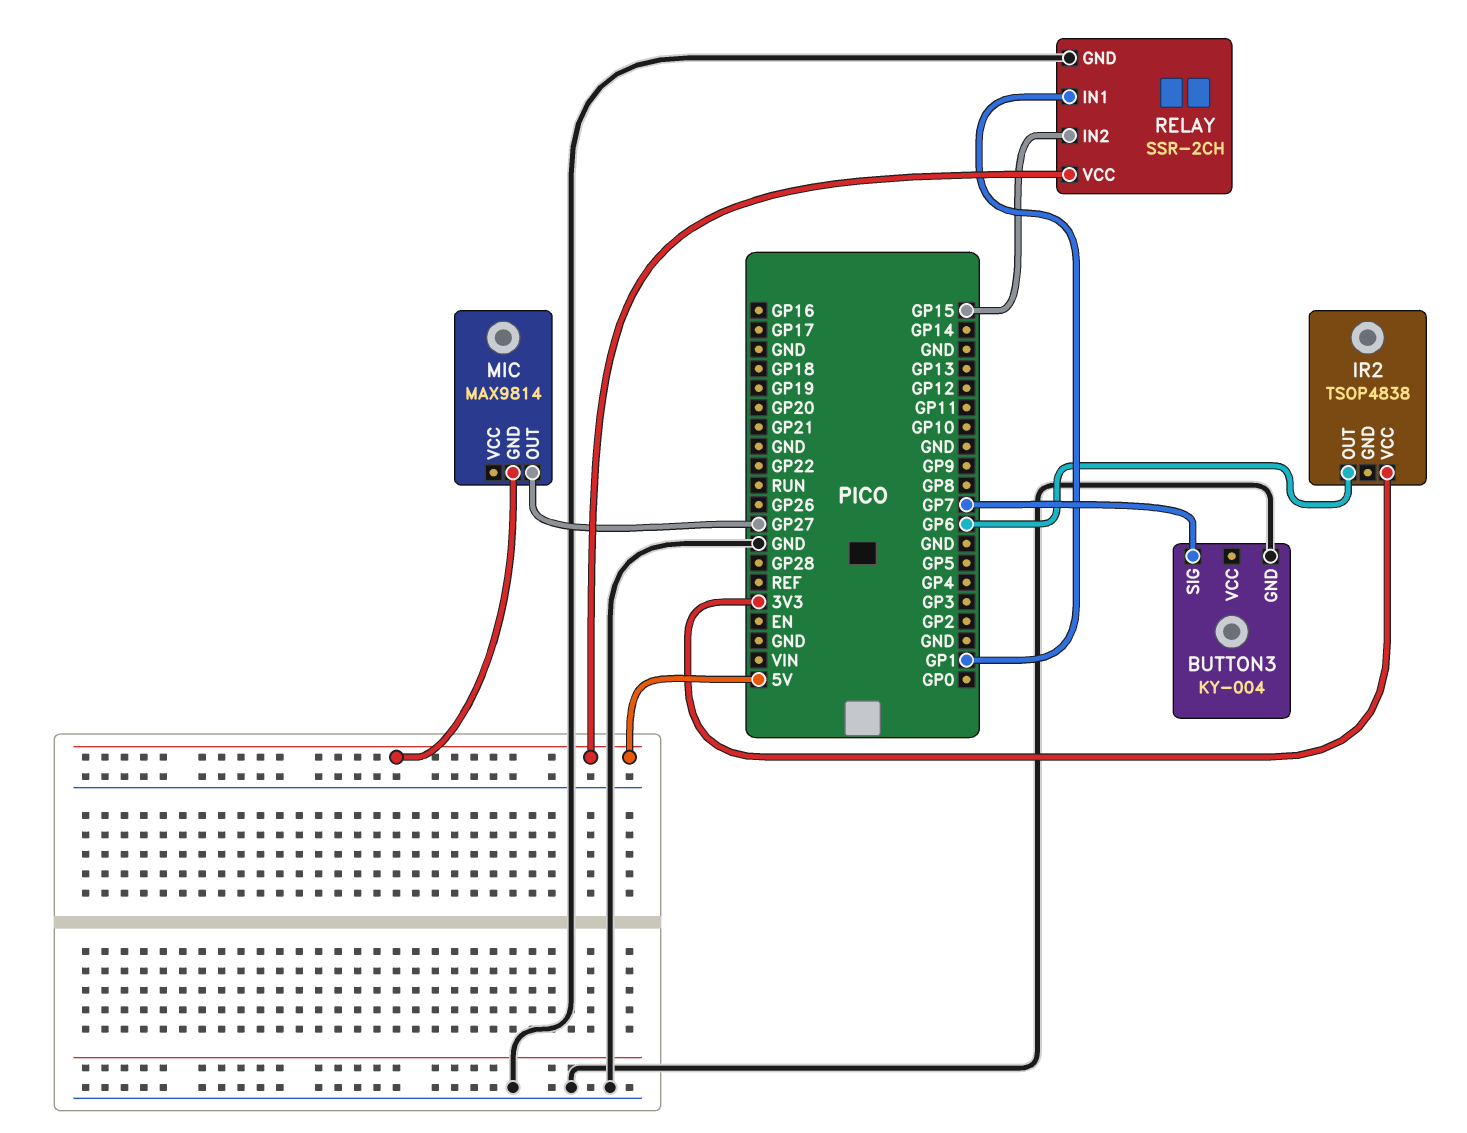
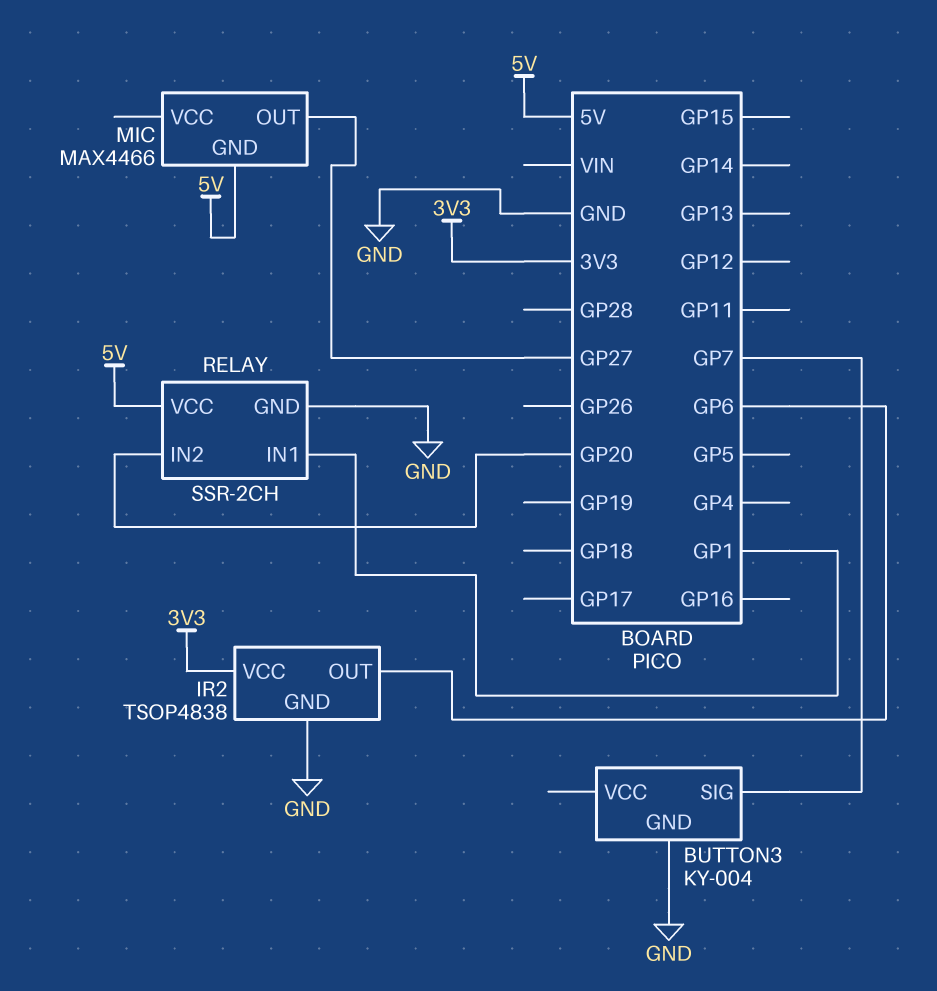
IR2 pin GND: none -> GND
MIC: MAX9814 -> MAX4466
RELAY pin IN2: GP15 -> GP20

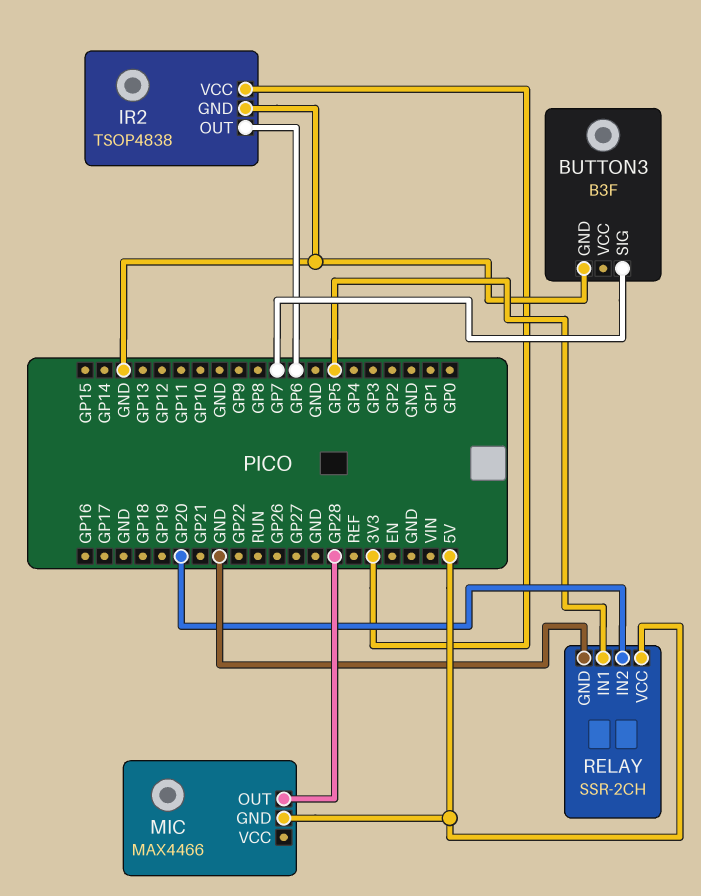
BUTTON3: KY-004 -> B3F
MIC pin OUT: GP27 -> GP28
RELAY pin IN1: GP1 -> GP5

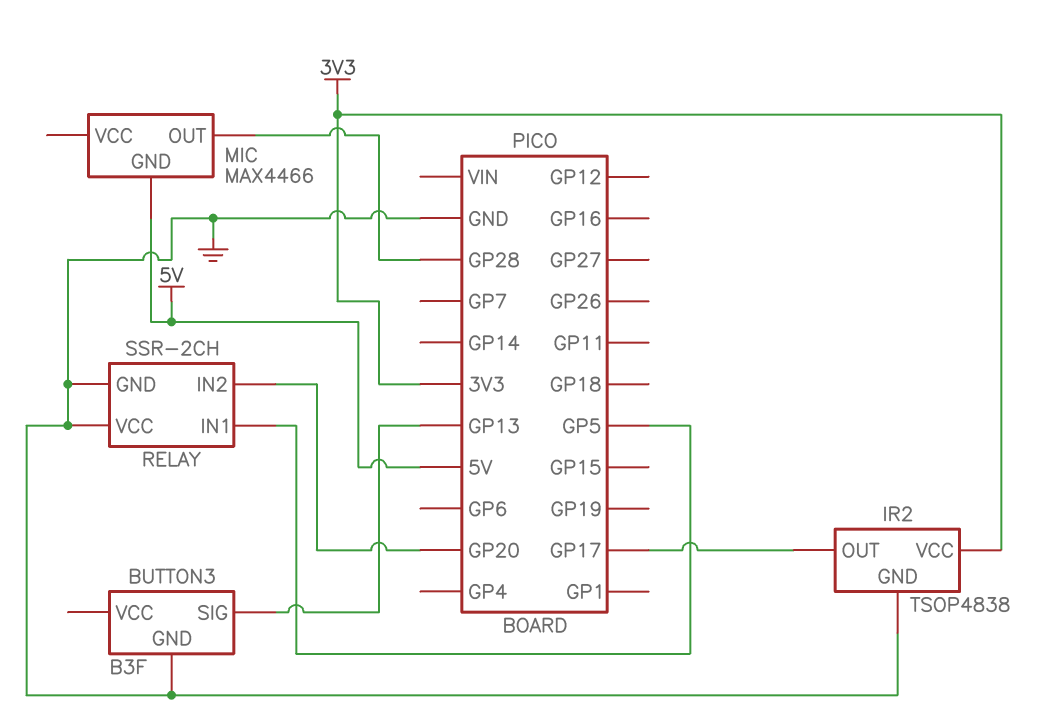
BUTTON3 pin SIG: GP7 -> GP13
IR2 pin OUT: GP6 -> GP17
RELAY pin VCC: 5V -> GND

